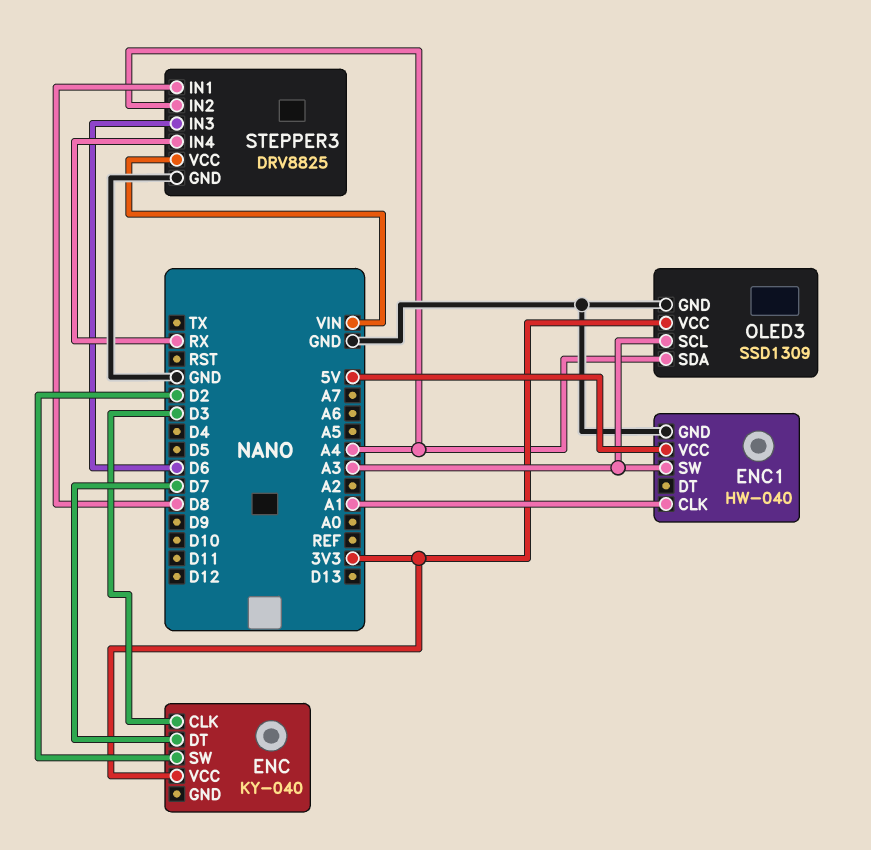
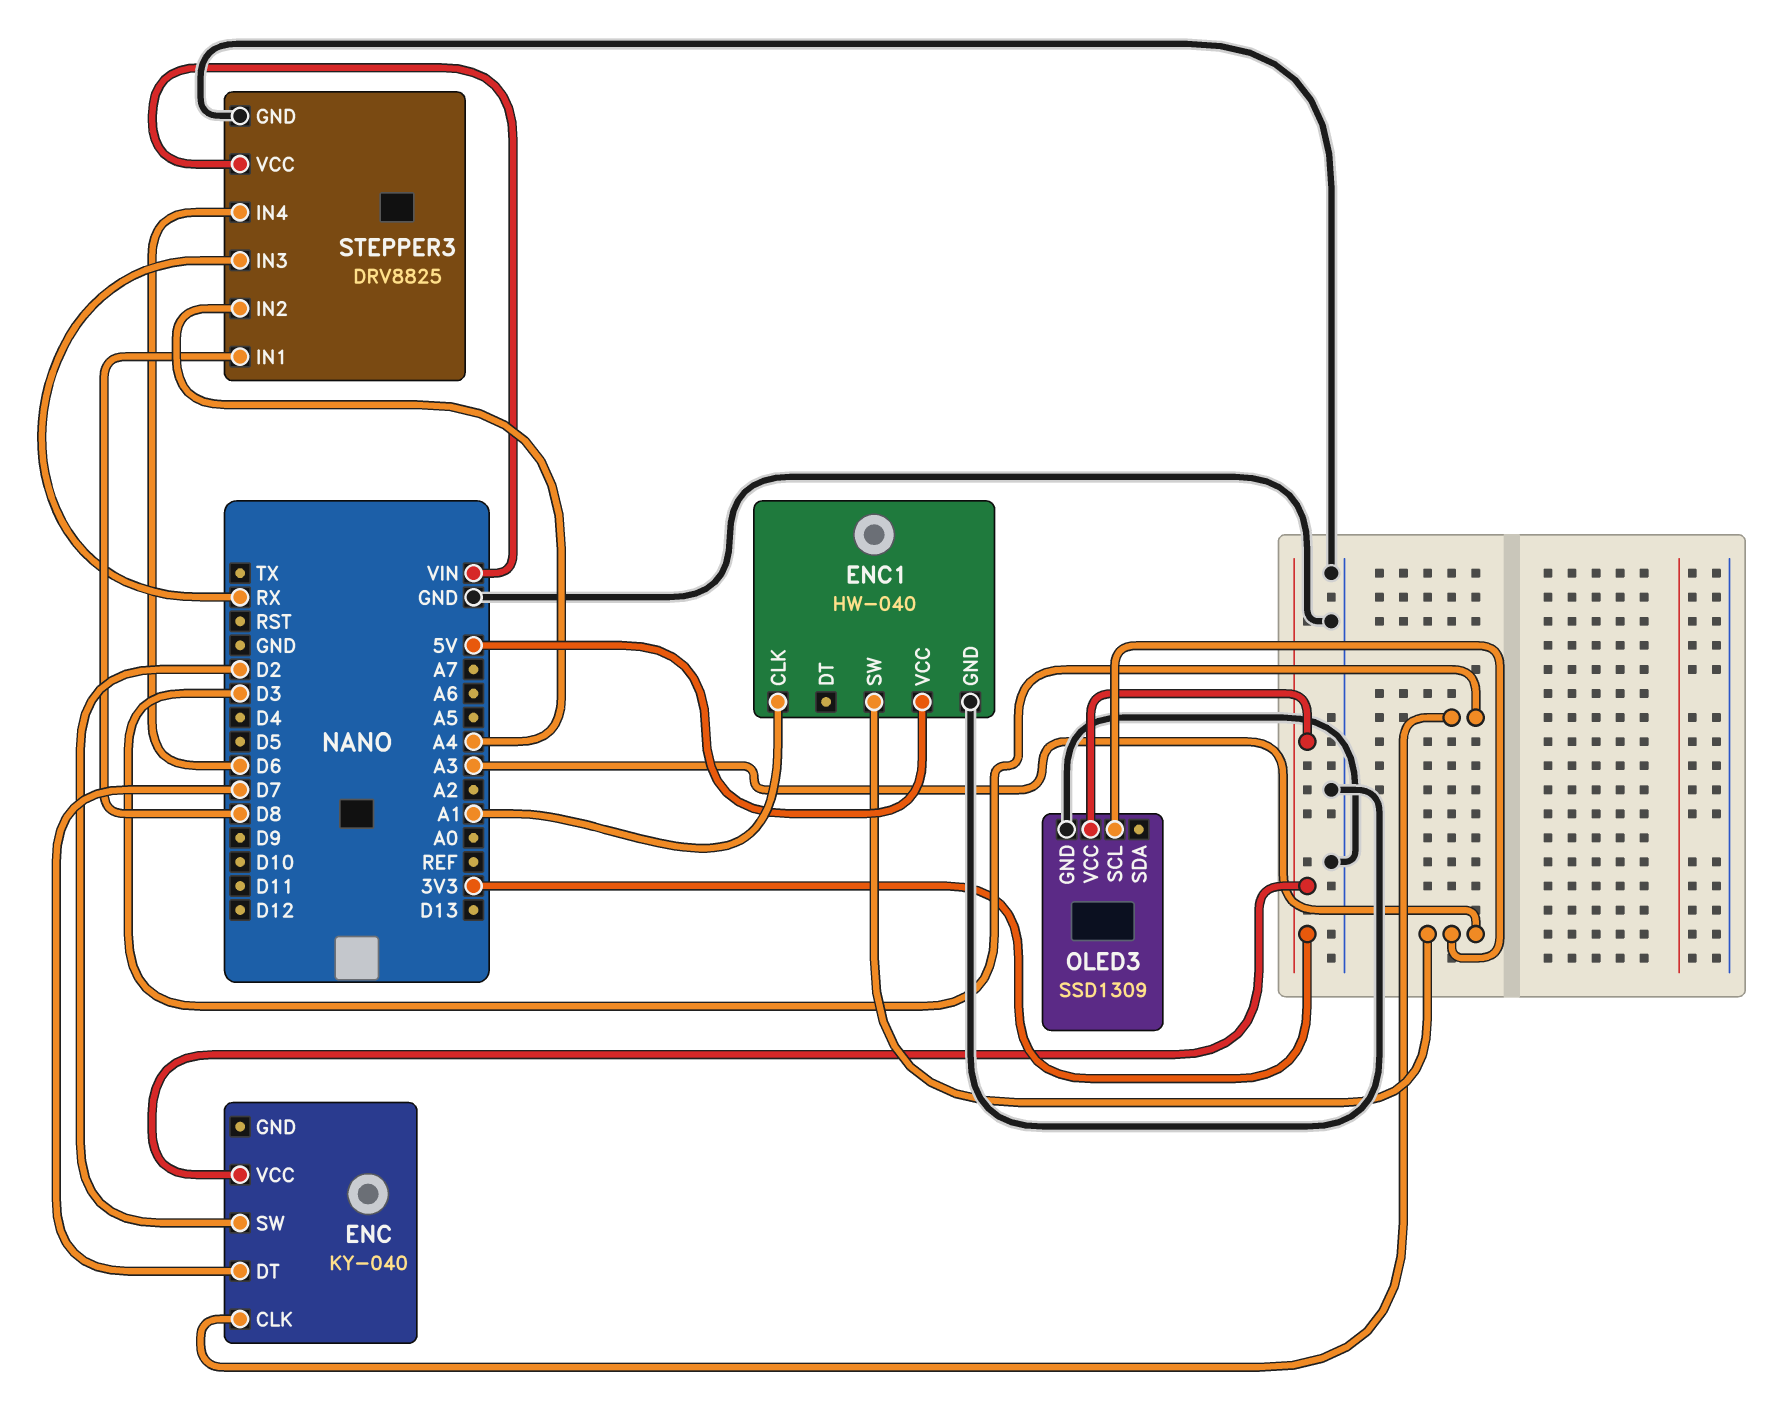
OLED3 pin SDA: A4 -> none
STEPPER3 pin IN3: D6 -> RX
STEPPER3 pin IN4: RX -> D6

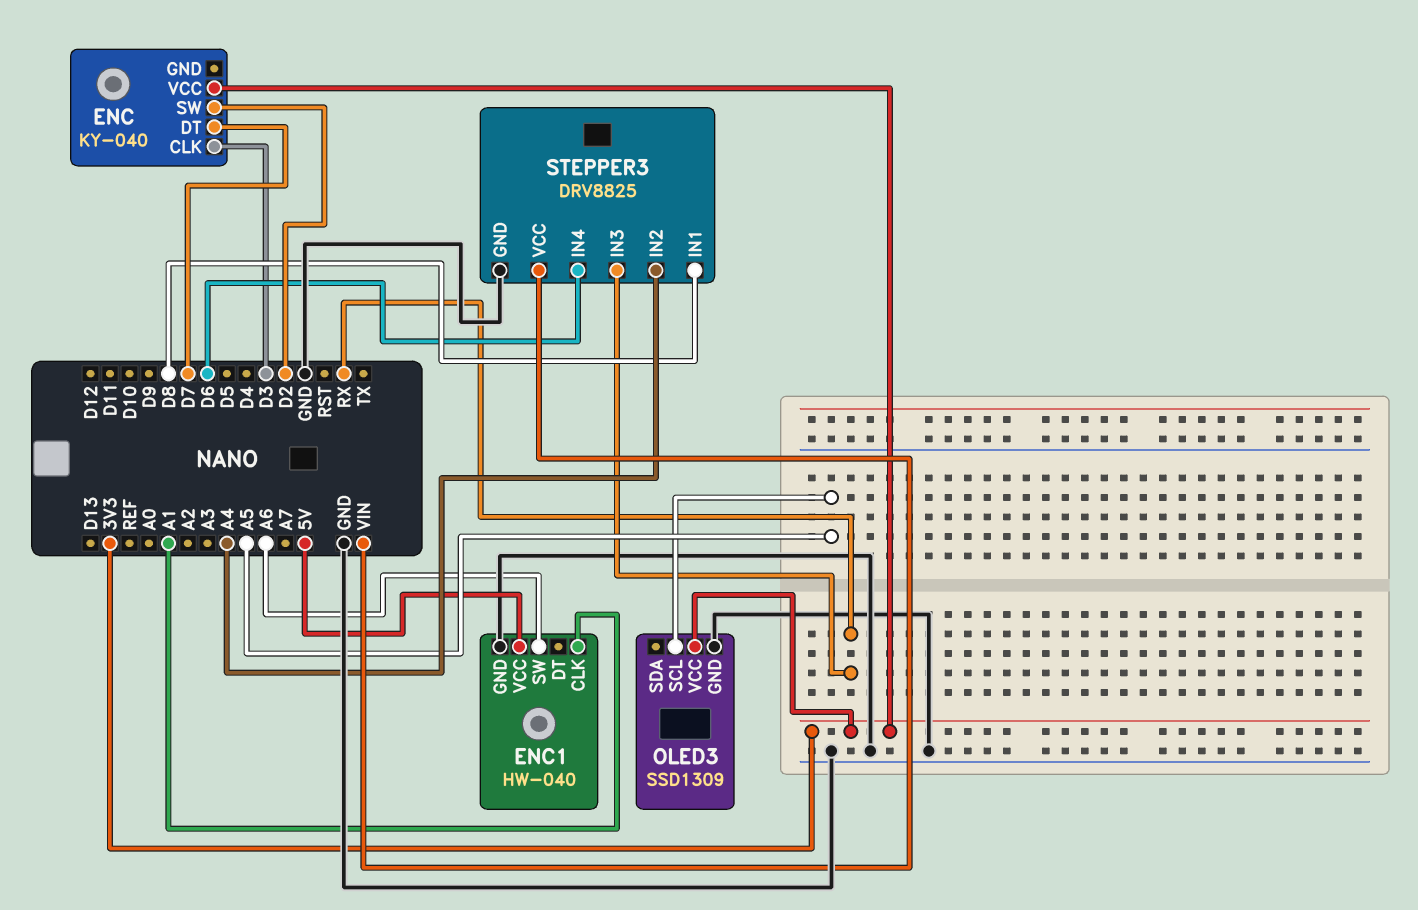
ENC1 pin SW: A3 -> A6
OLED3 pin SCL: A3 -> A5

